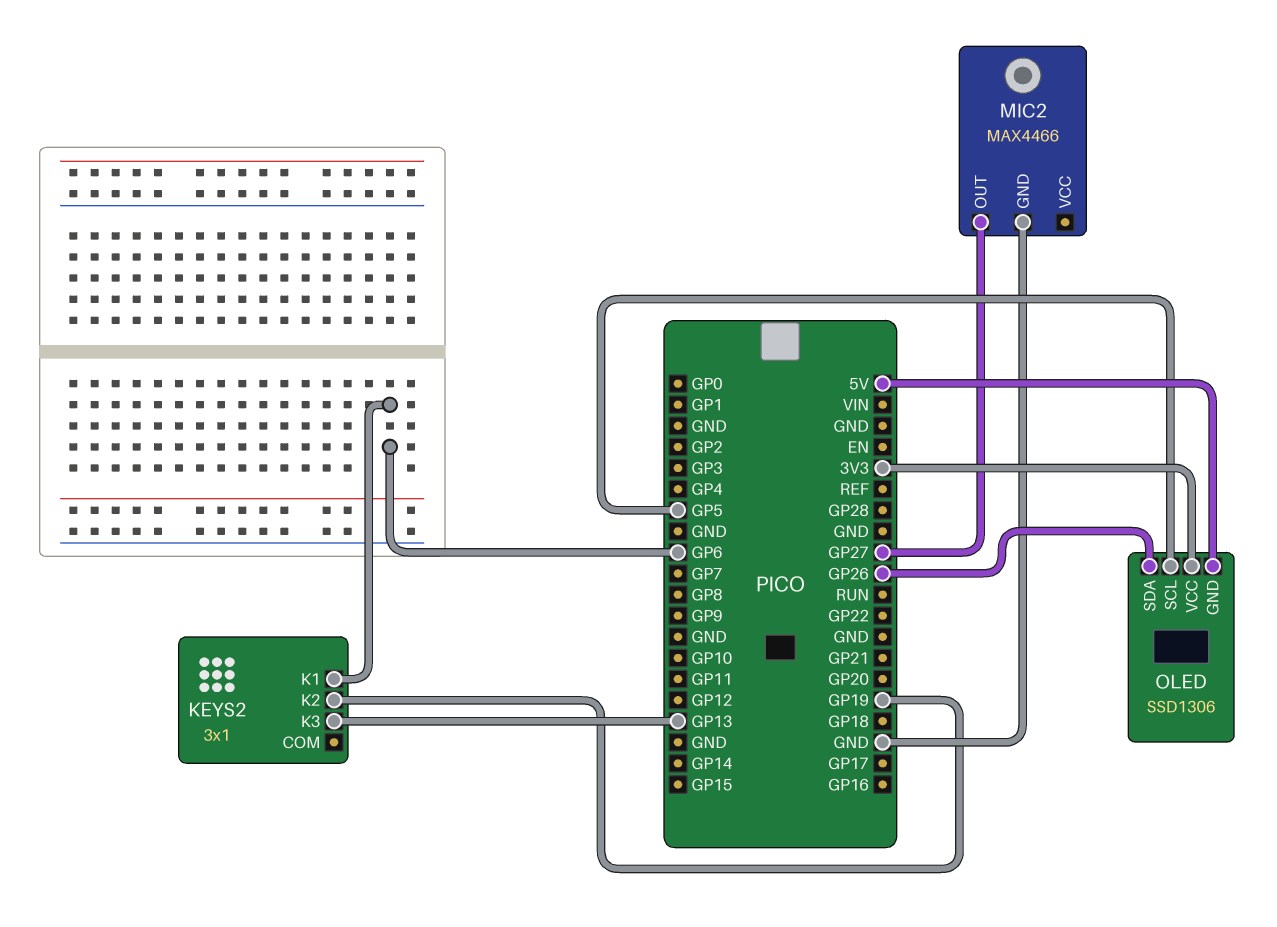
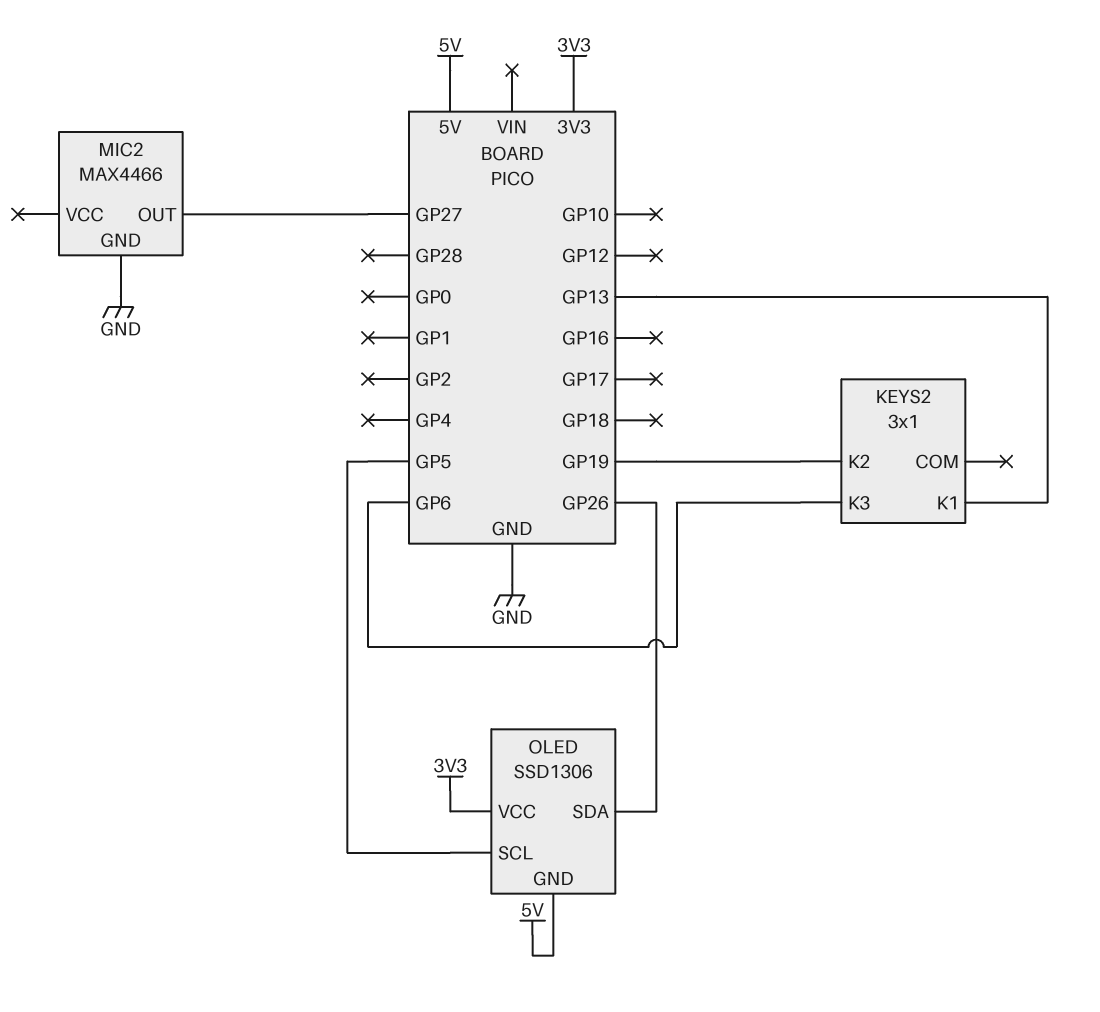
KEYS2 pin K1: GP6 -> GP13
KEYS2 pin K3: GP13 -> GP6

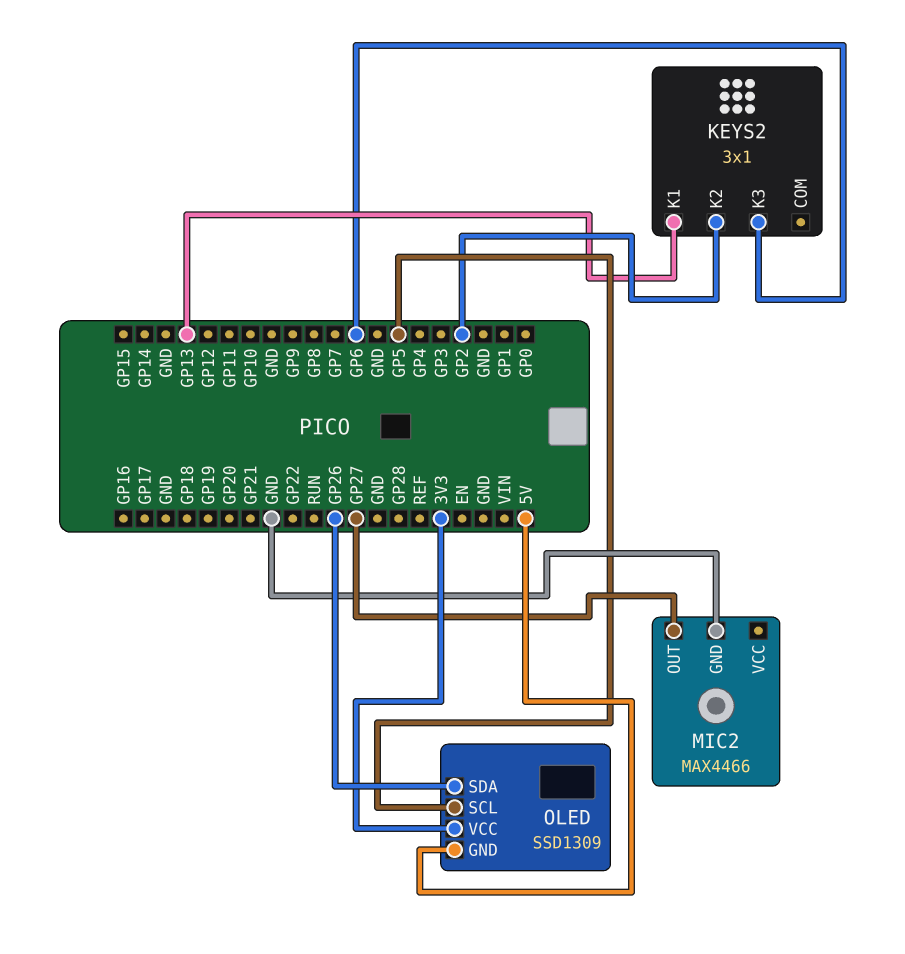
KEYS2 pin K2: GP19 -> GP2
OLED: SSD1306 -> SSD1309

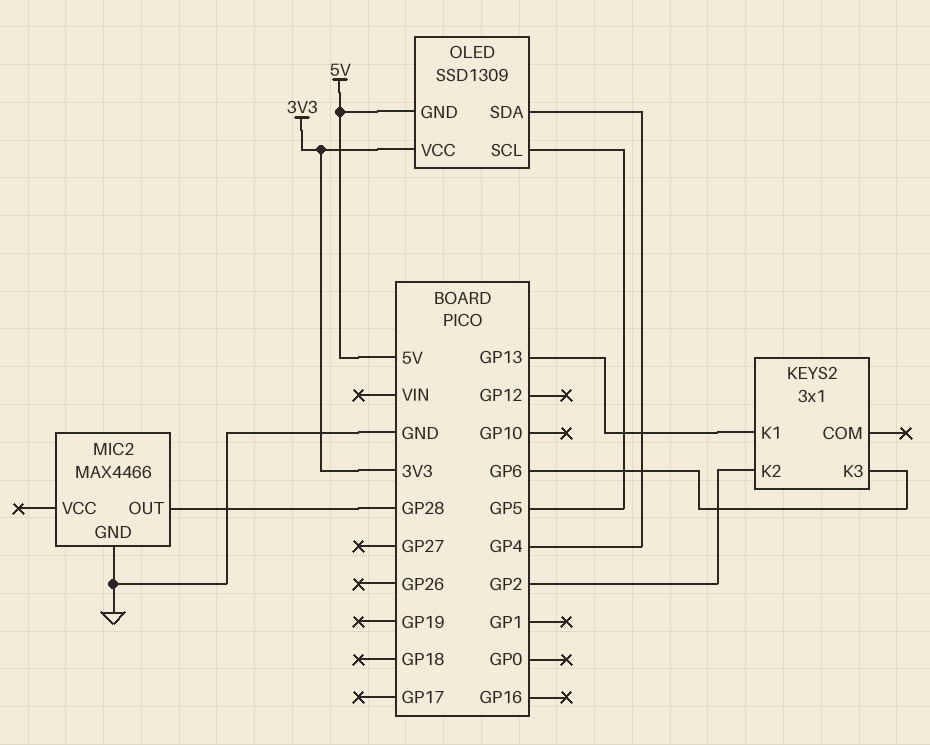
MIC2 pin OUT: GP27 -> GP28
OLED pin SDA: GP26 -> GP4

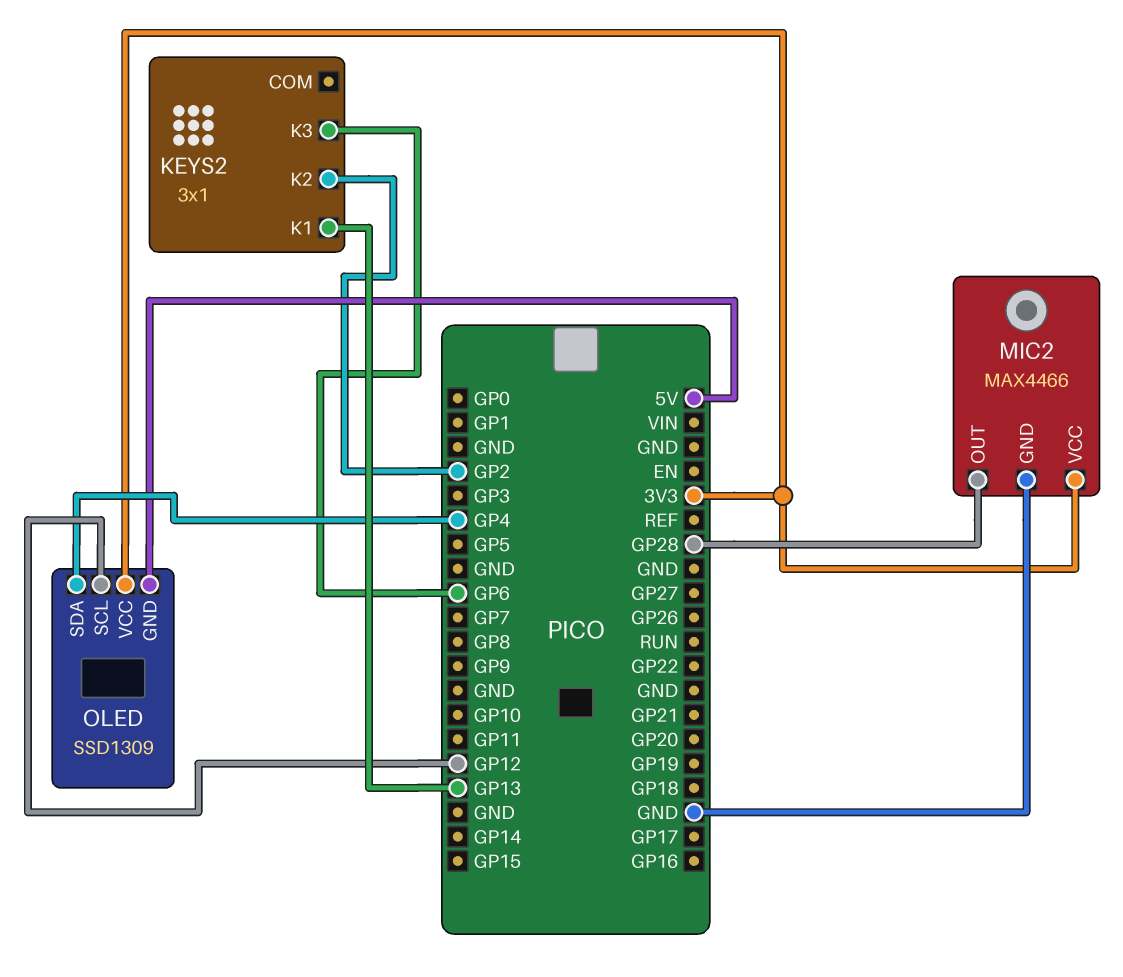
MIC2 pin VCC: none -> 3V3
OLED pin SCL: GP5 -> GP12

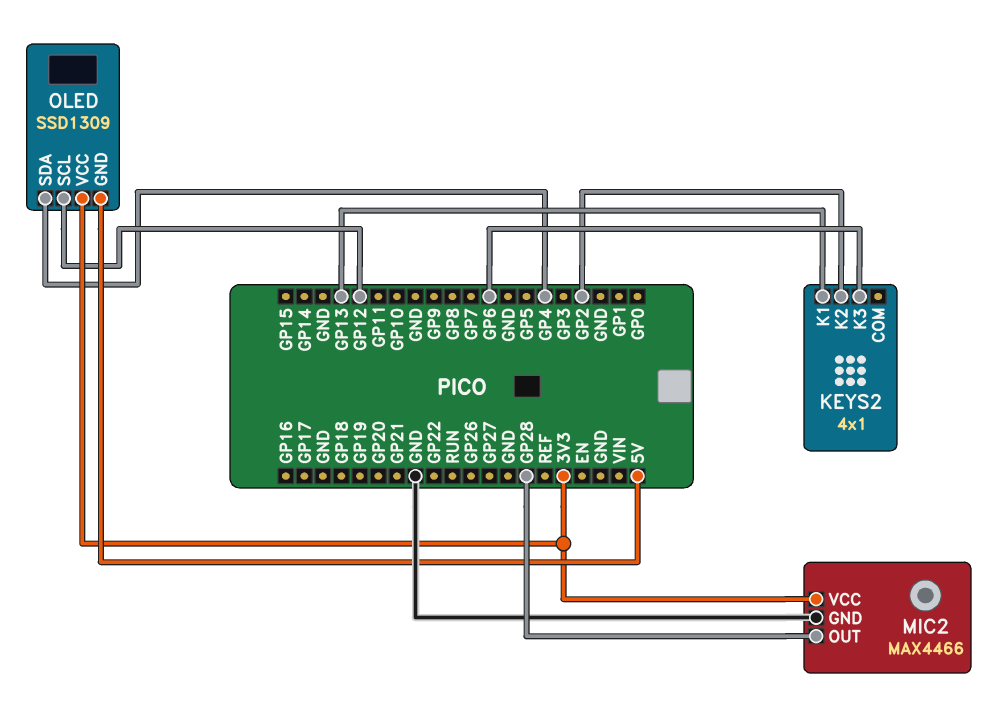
KEYS2: 3x1 -> 4x1

